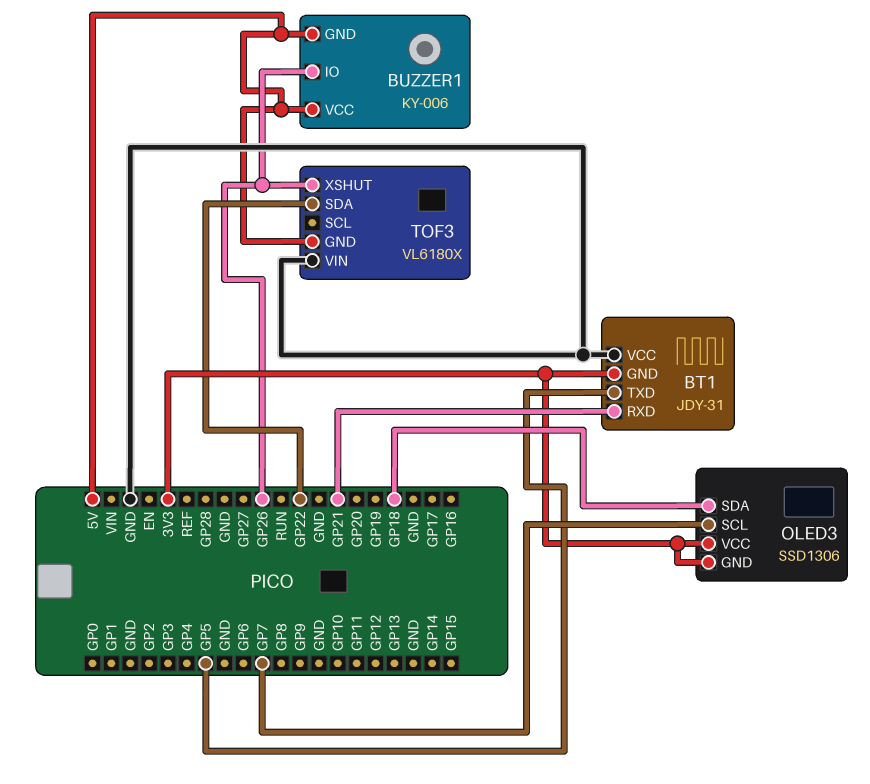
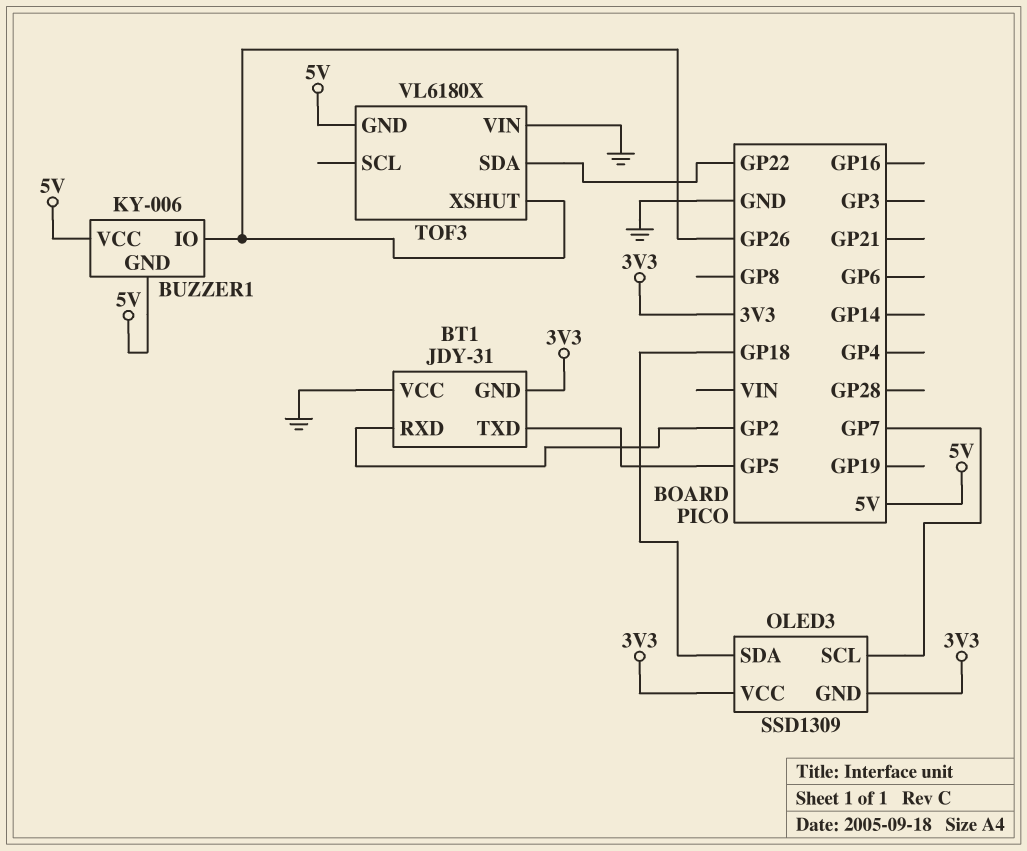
BT1 pin RXD: GP21 -> GP2
OLED3: SSD1306 -> SSD1309

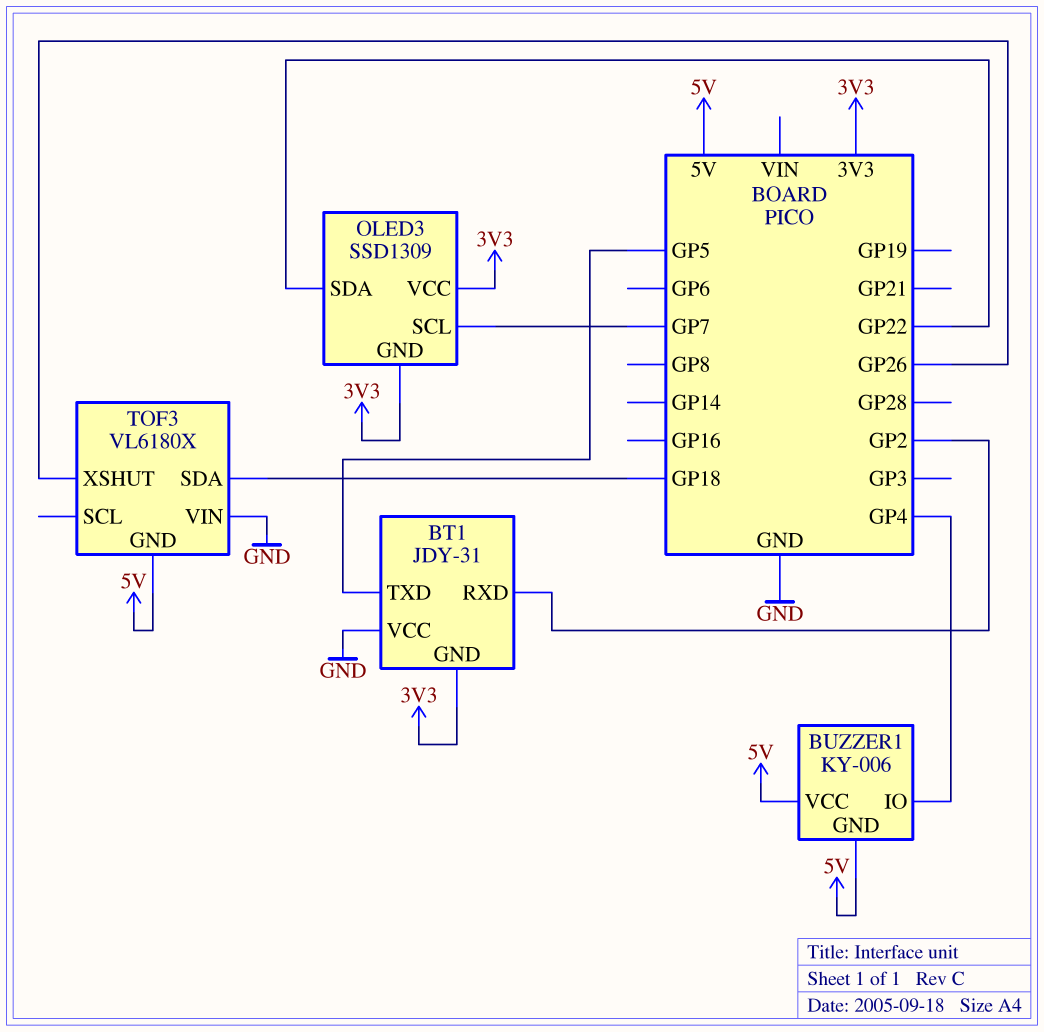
BUZZER1 pin IO: GP26 -> GP4
OLED3 pin SDA: GP18 -> GP22
TOF3 pin SDA: GP22 -> GP18

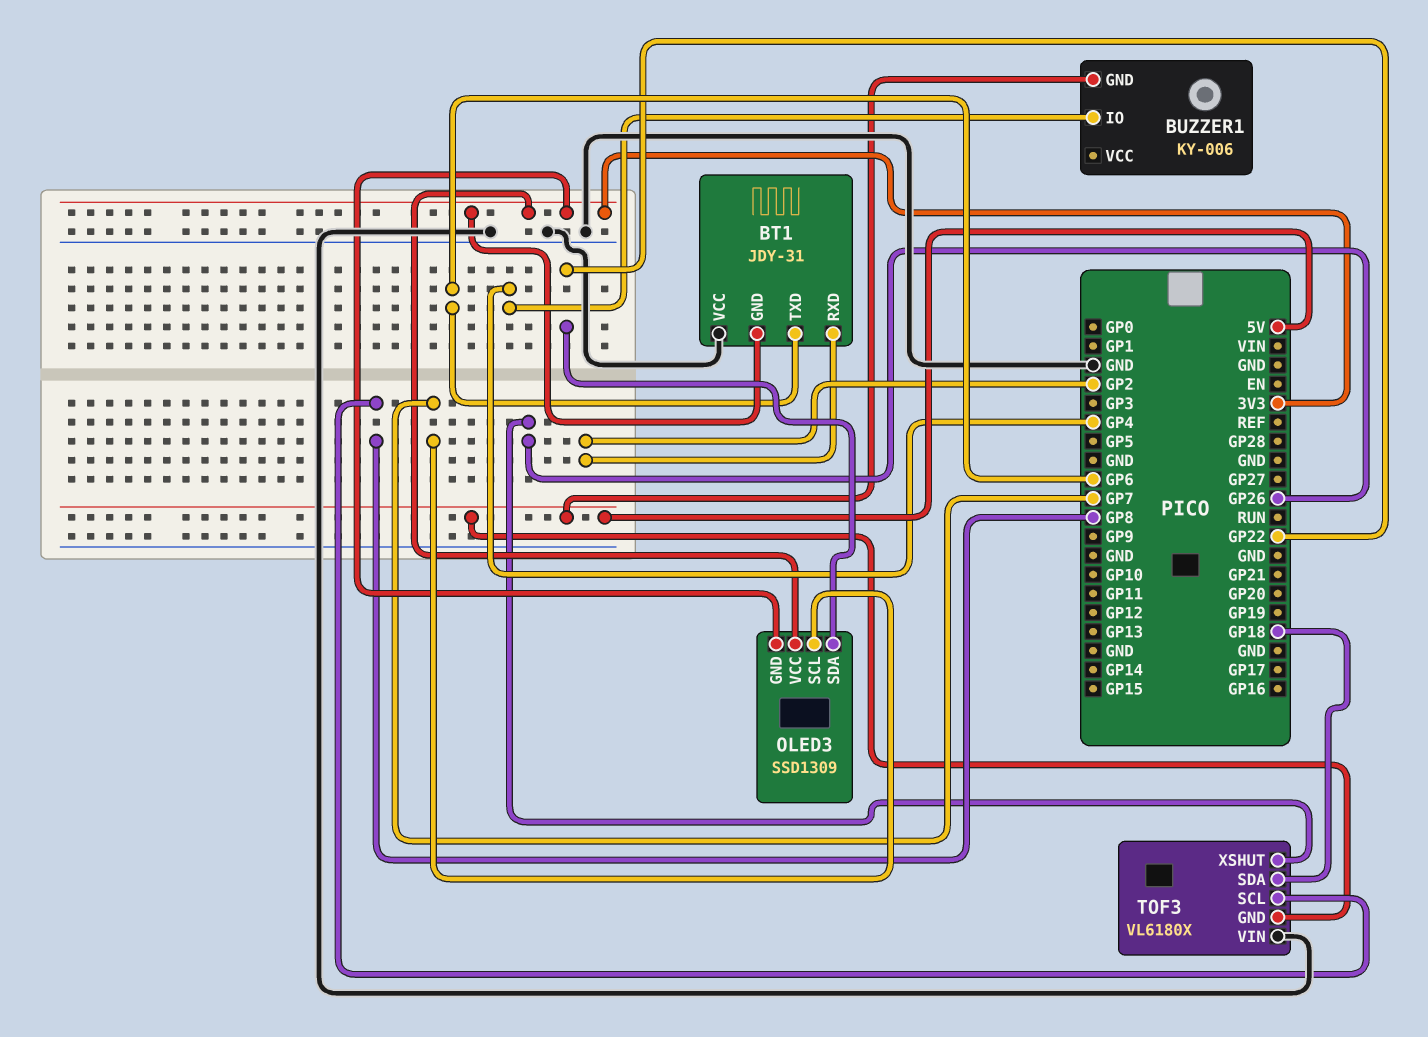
BT1 pin TXD: GP5 -> GP6
BUZZER1 pin VCC: 5V -> none
TOF3 pin SCL: none -> GP8

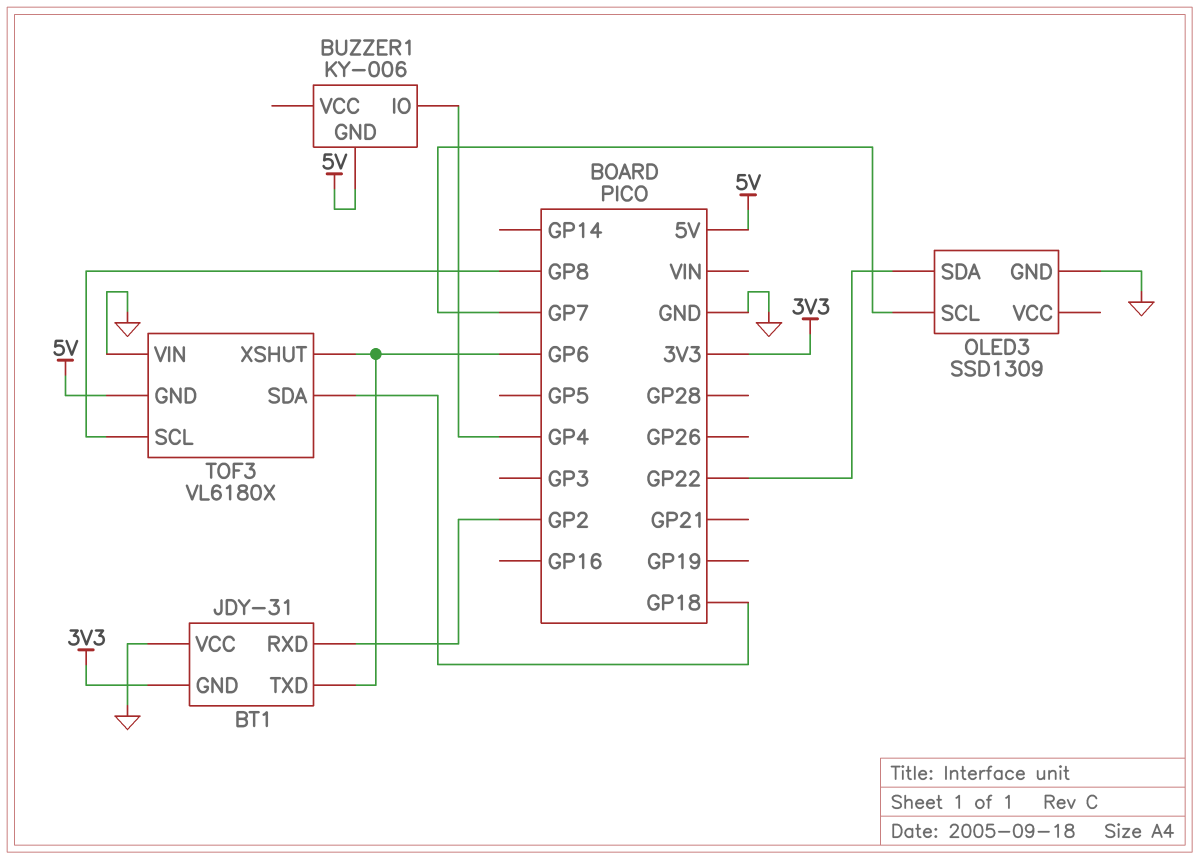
OLED3 pin GND: 3V3 -> GND
OLED3 pin VCC: 3V3 -> none
TOF3 pin XSHUT: GP26 -> GP6

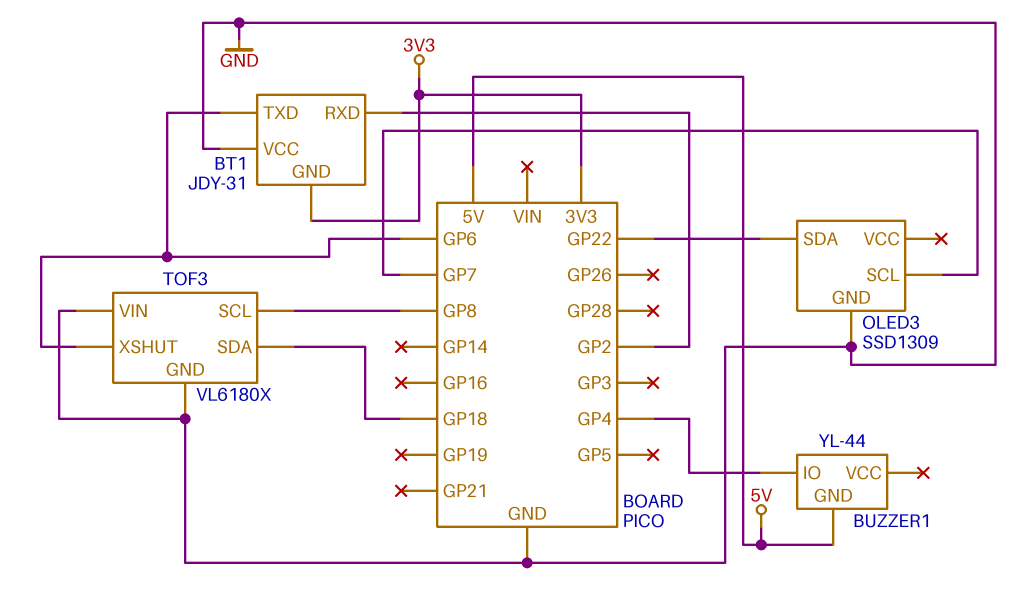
BUZZER1: KY-006 -> YL-44
TOF3 pin GND: 5V -> GND

